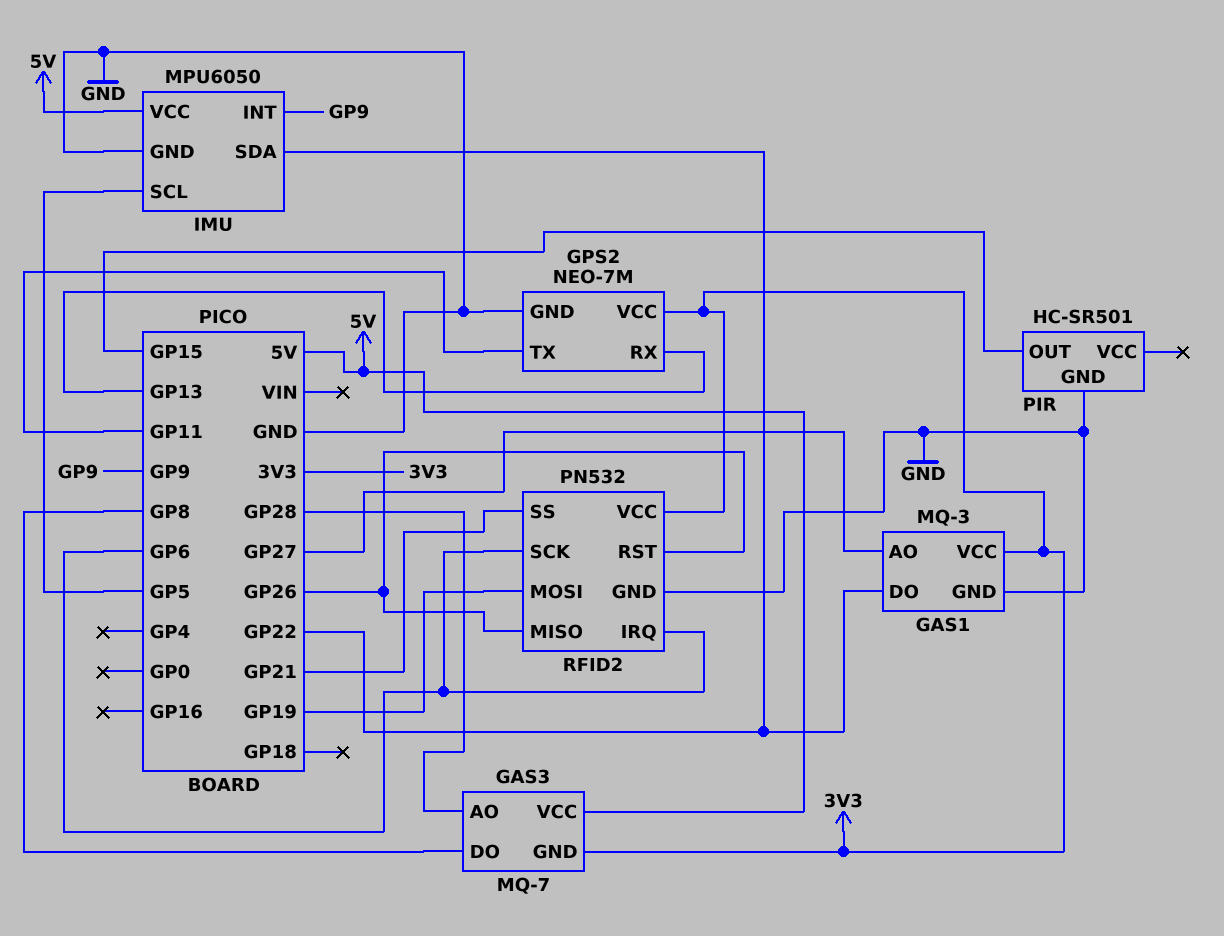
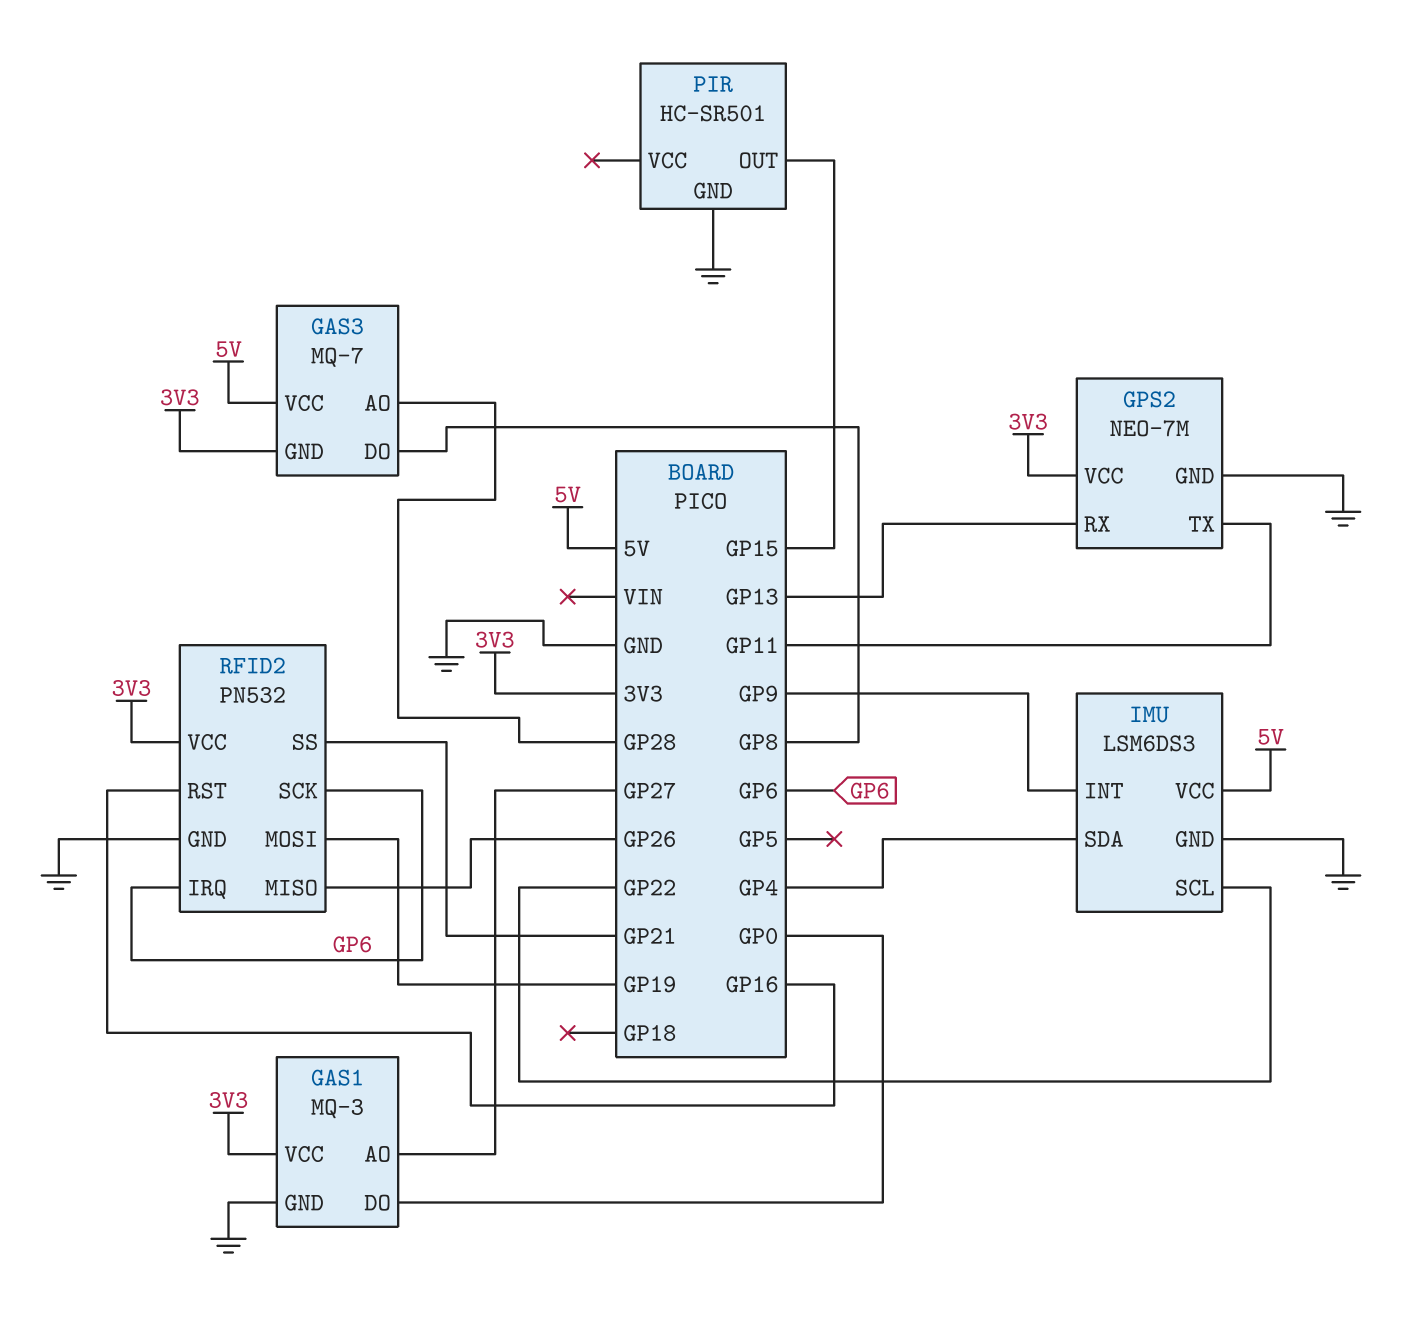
GAS1 pin DO: GP22 -> GP0
IMU: MPU6050 -> LSM6DS3
IMU pin SCL: GP5 -> GP22
IMU pin SDA: GP22 -> GP4
RFID2 pin RST: GP26 -> GP16

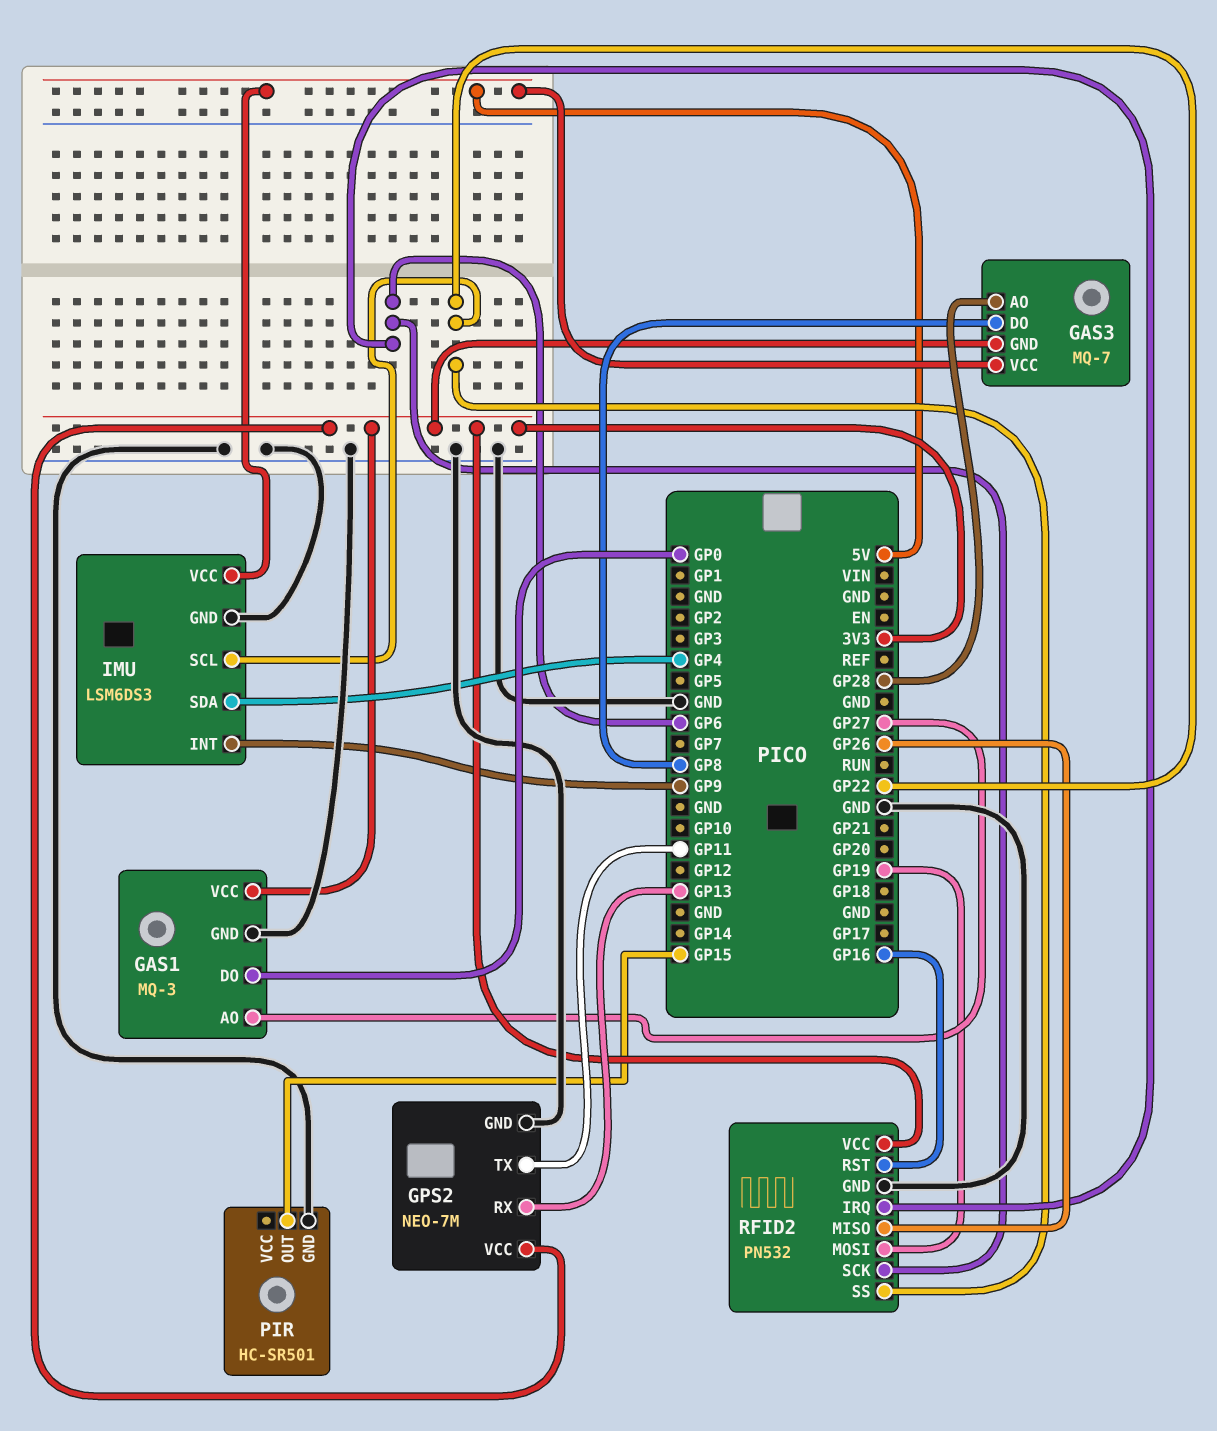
RFID2 pin SS: GP21 -> GP22

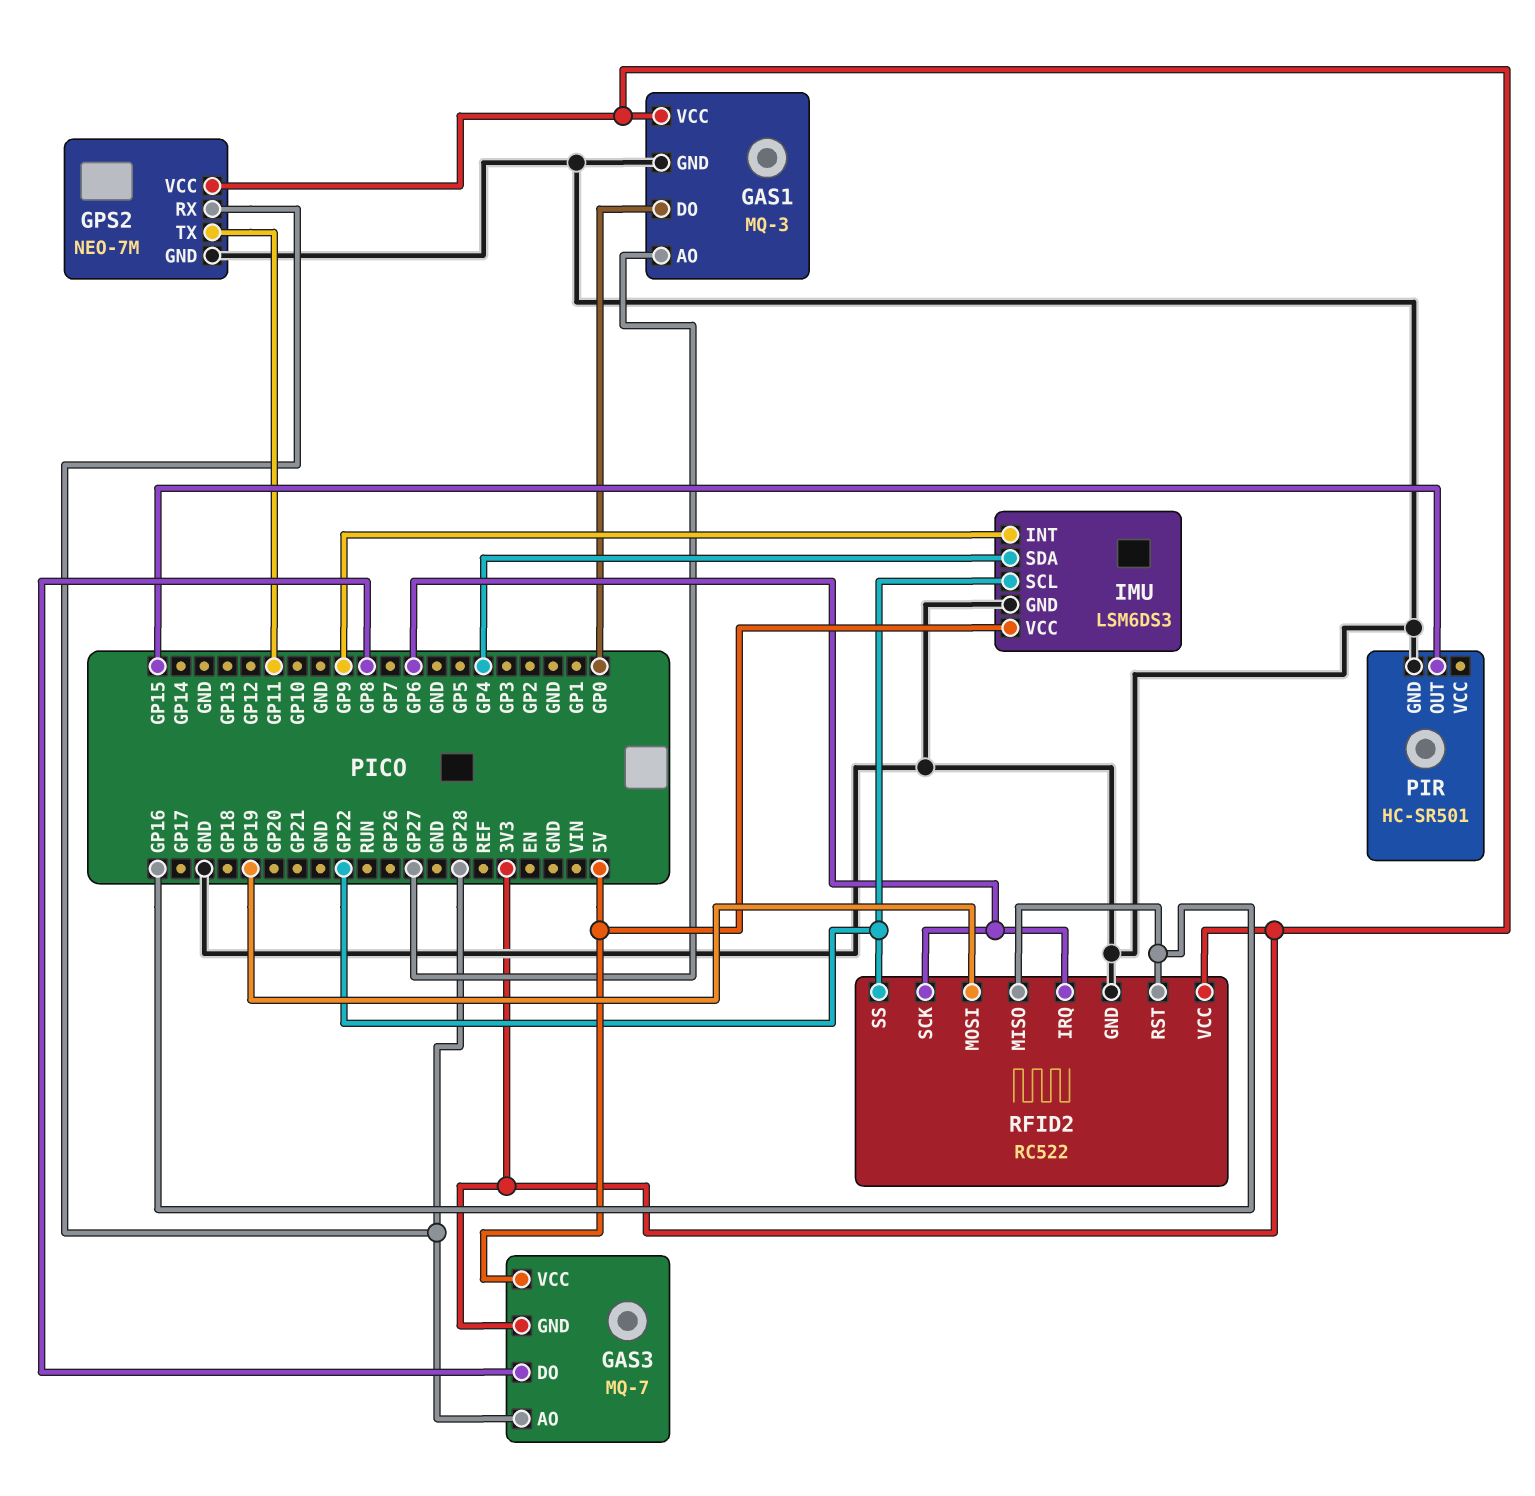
GPS2 pin RX: GP13 -> GP28
RFID2: PN532 -> RC522
RFID2 pin MISO: GP26 -> GP16

